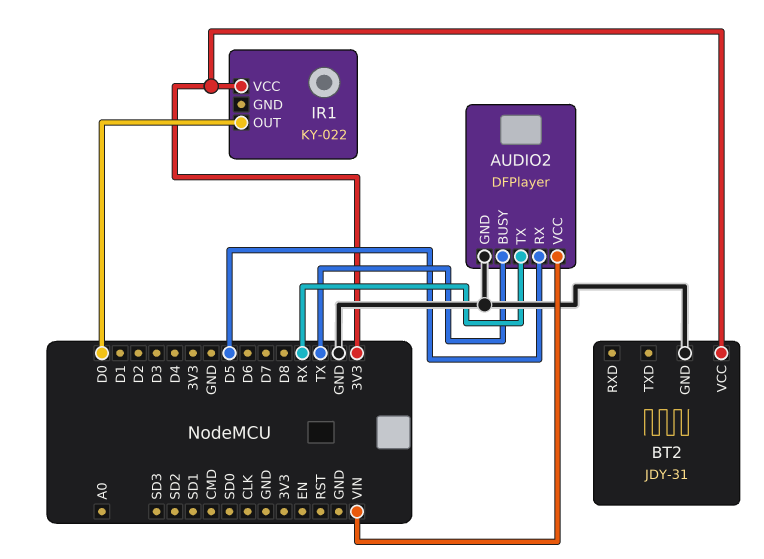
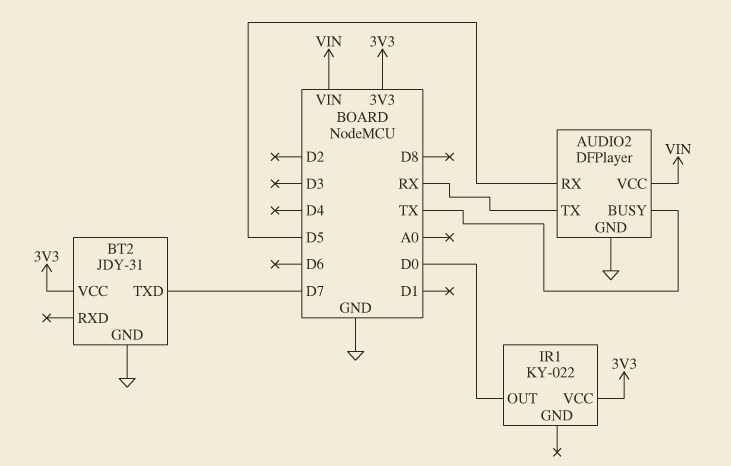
BT2 pin TXD: none -> D7

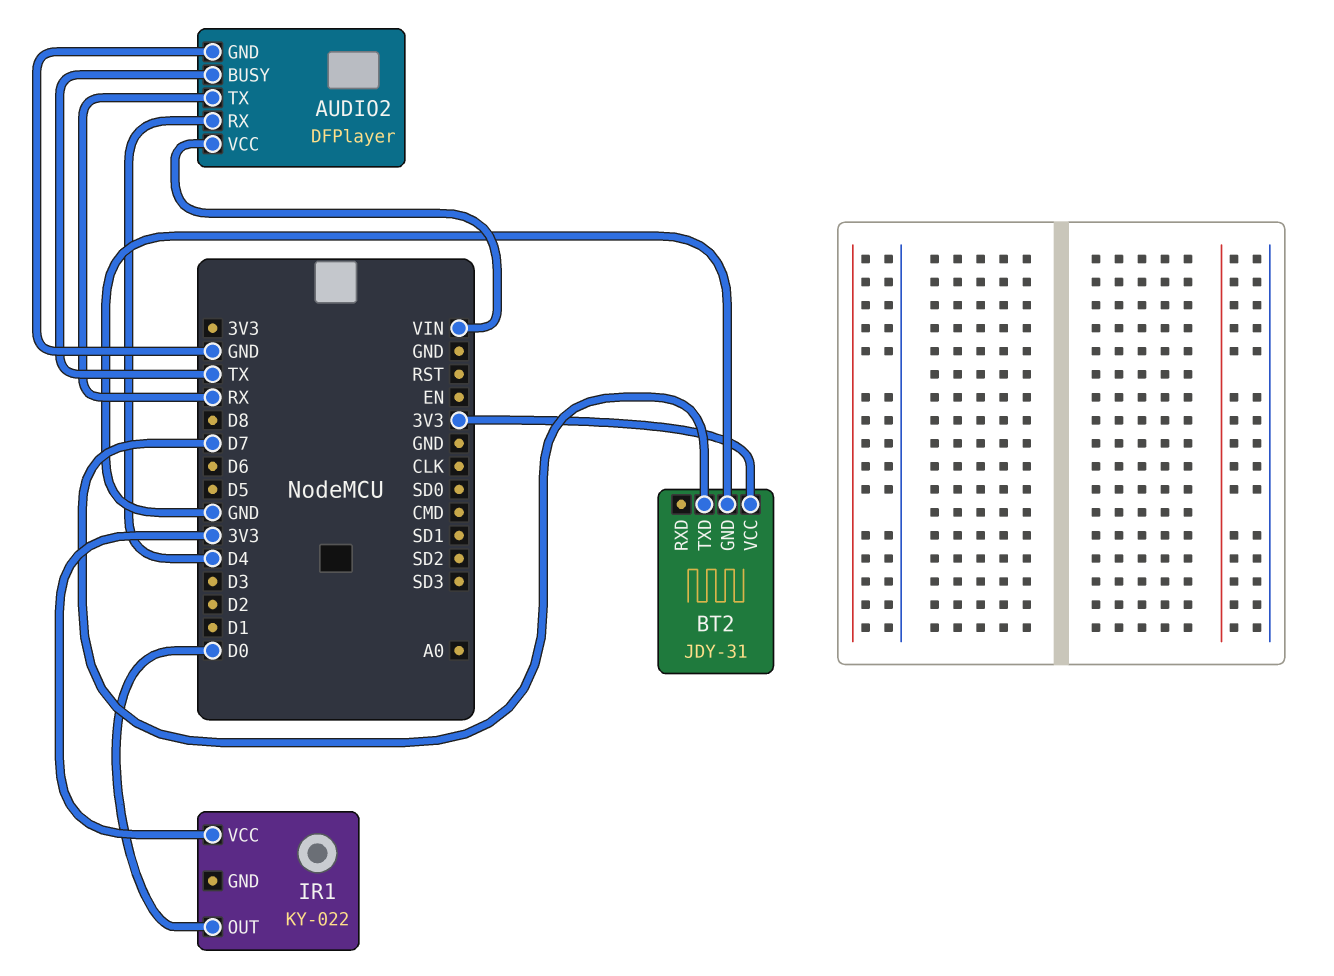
AUDIO2 pin RX: D5 -> D4

